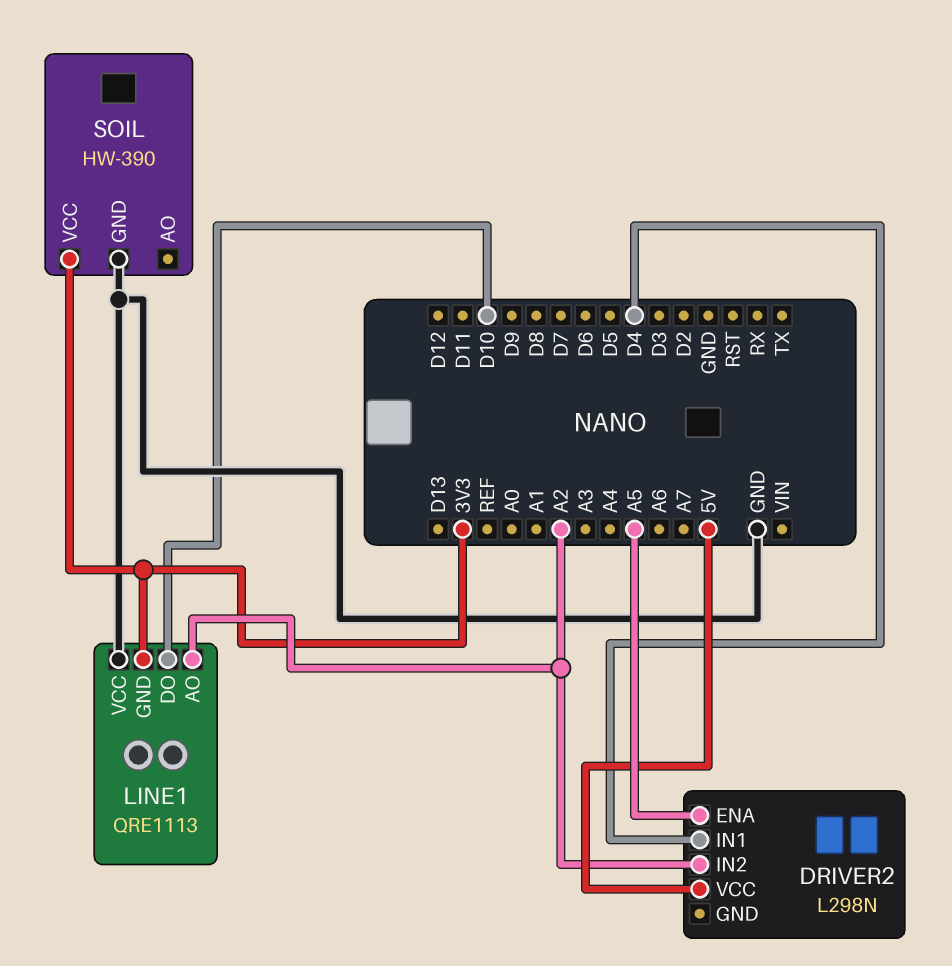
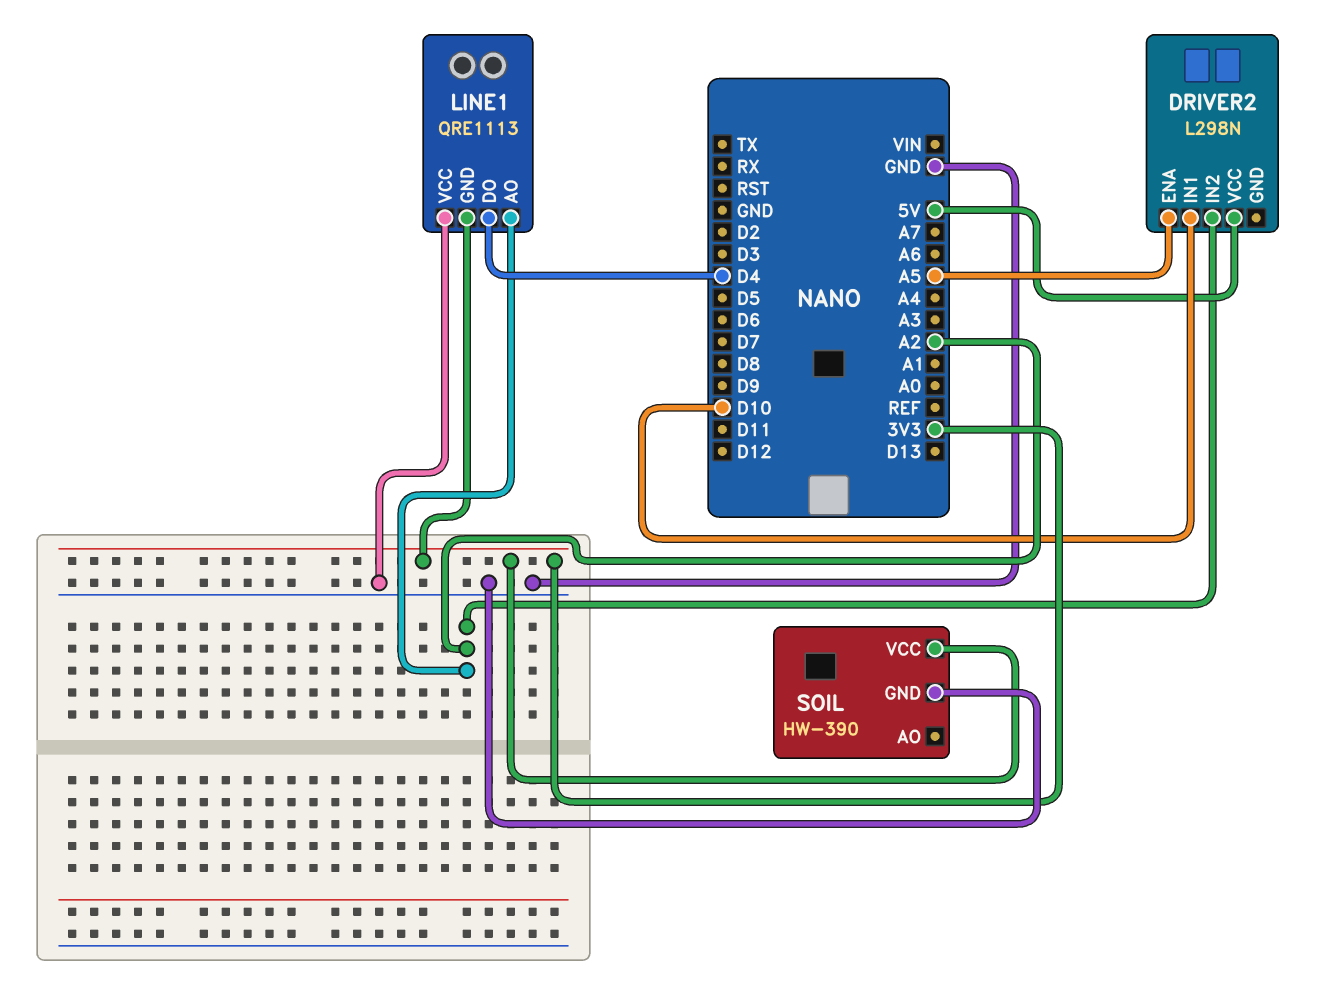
DRIVER2 pin IN1: D4 -> D10
LINE1 pin DO: D10 -> D4

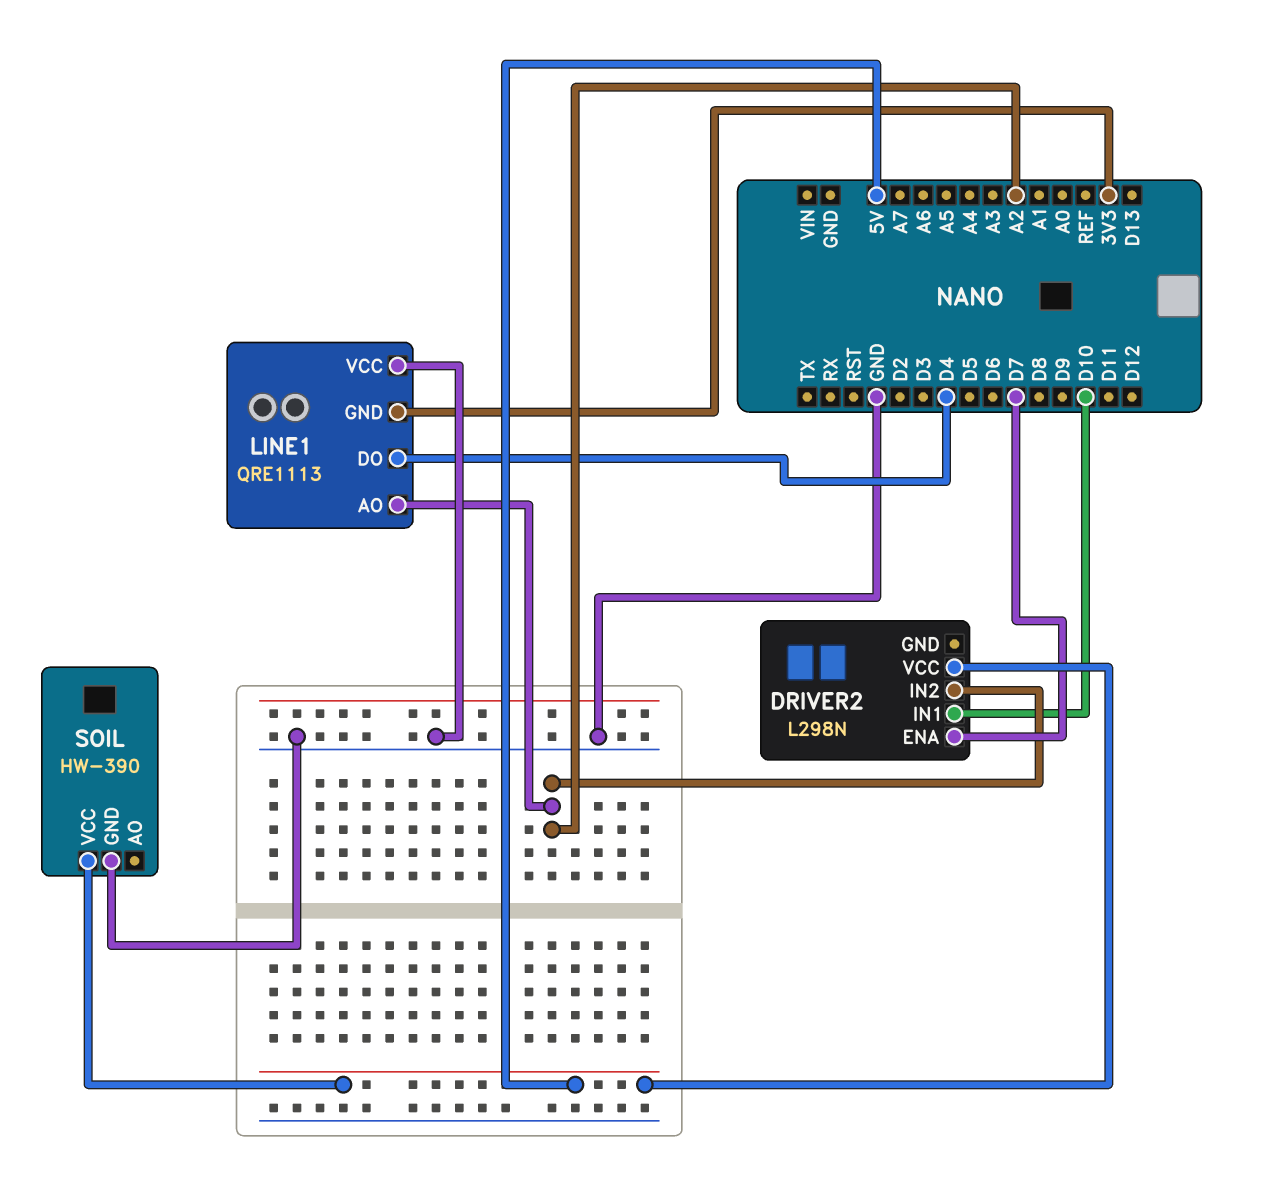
DRIVER2 pin ENA: A5 -> D7
SOIL pin VCC: 3V3 -> 5V

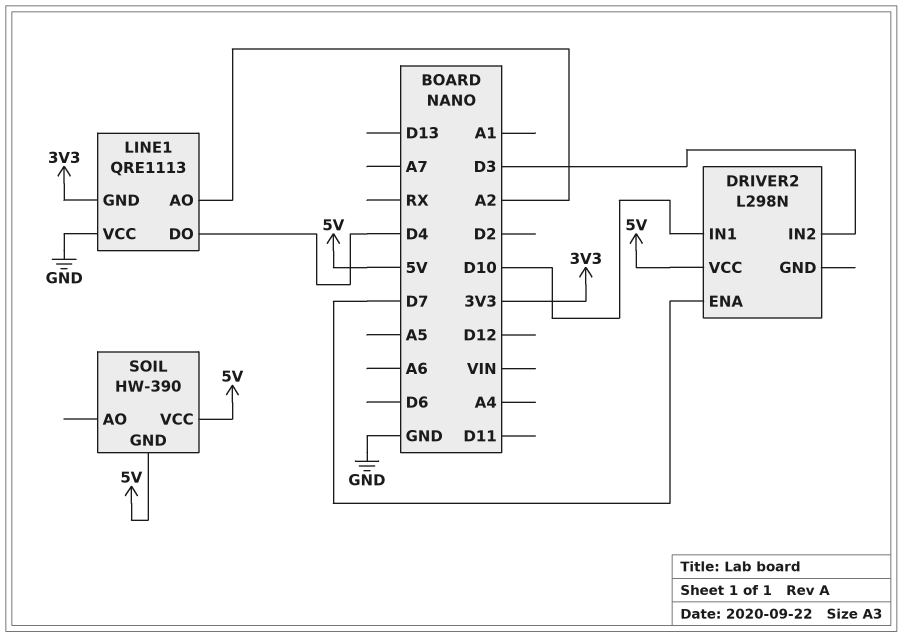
DRIVER2 pin IN2: A2 -> D3
SOIL pin GND: GND -> 5V

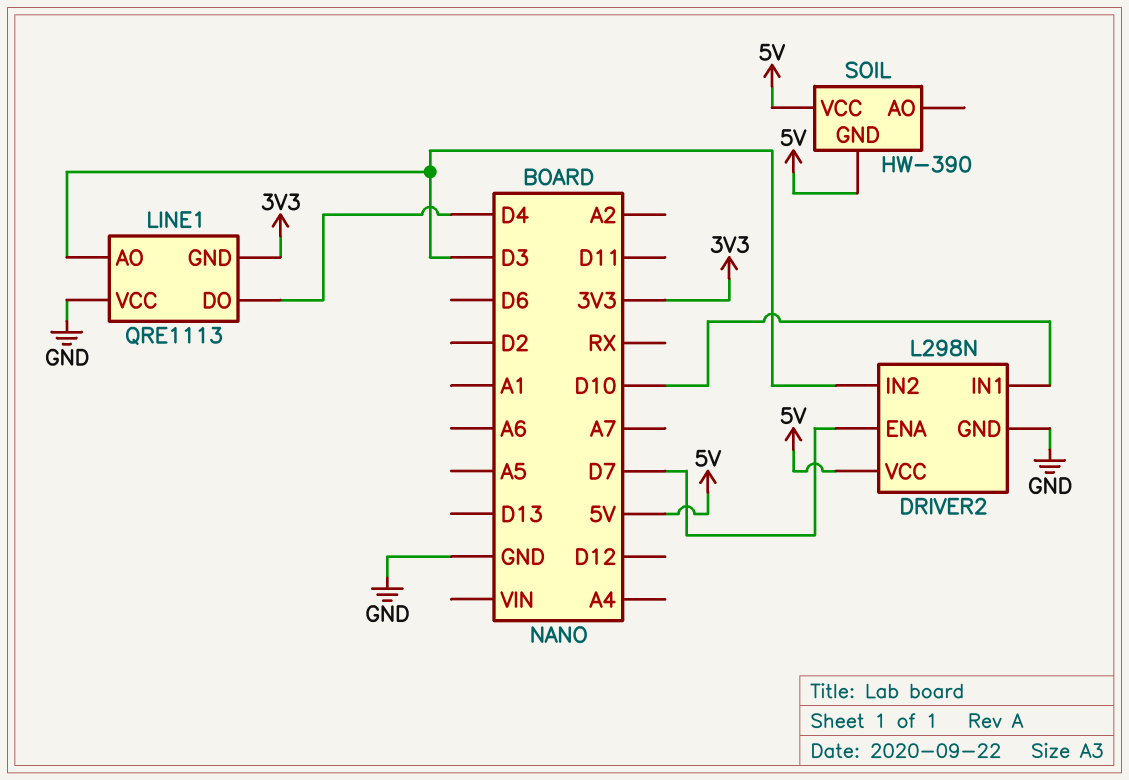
DRIVER2 pin GND: none -> GND
LINE1 pin AO: A2 -> D3

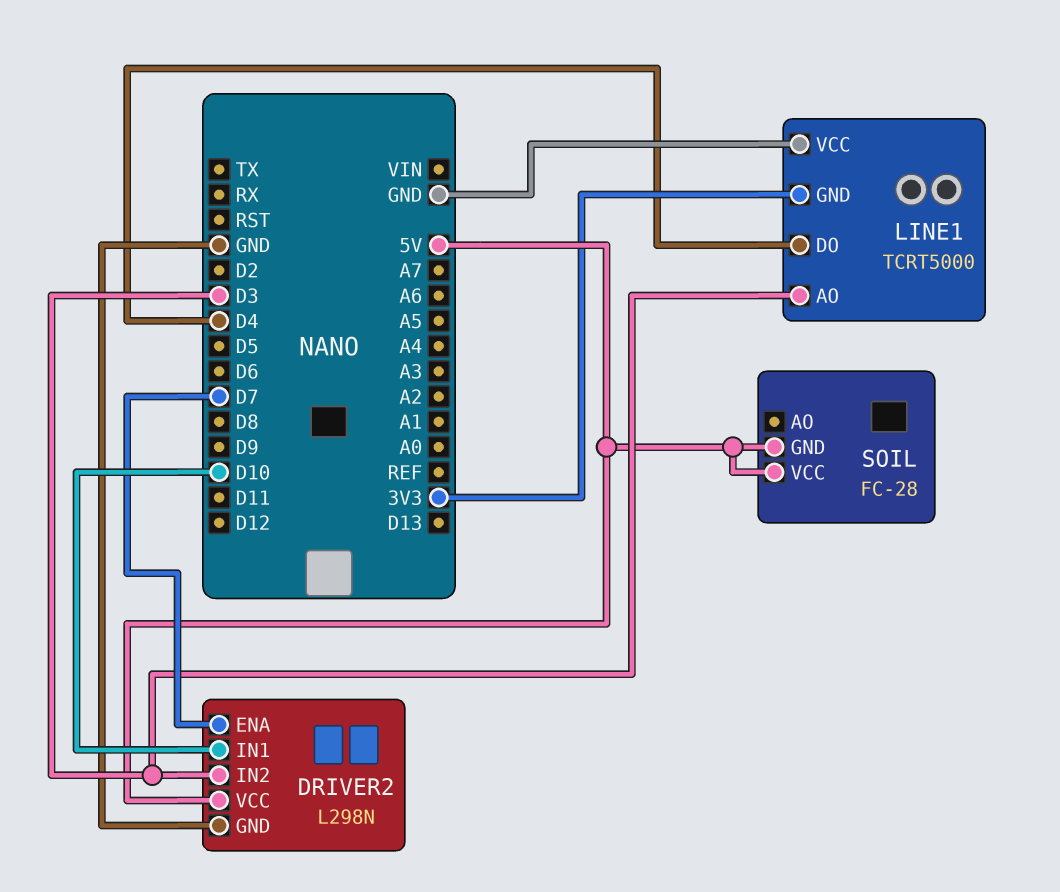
LINE1: QRE1113 -> TCRT5000
SOIL: HW-390 -> FC-28

